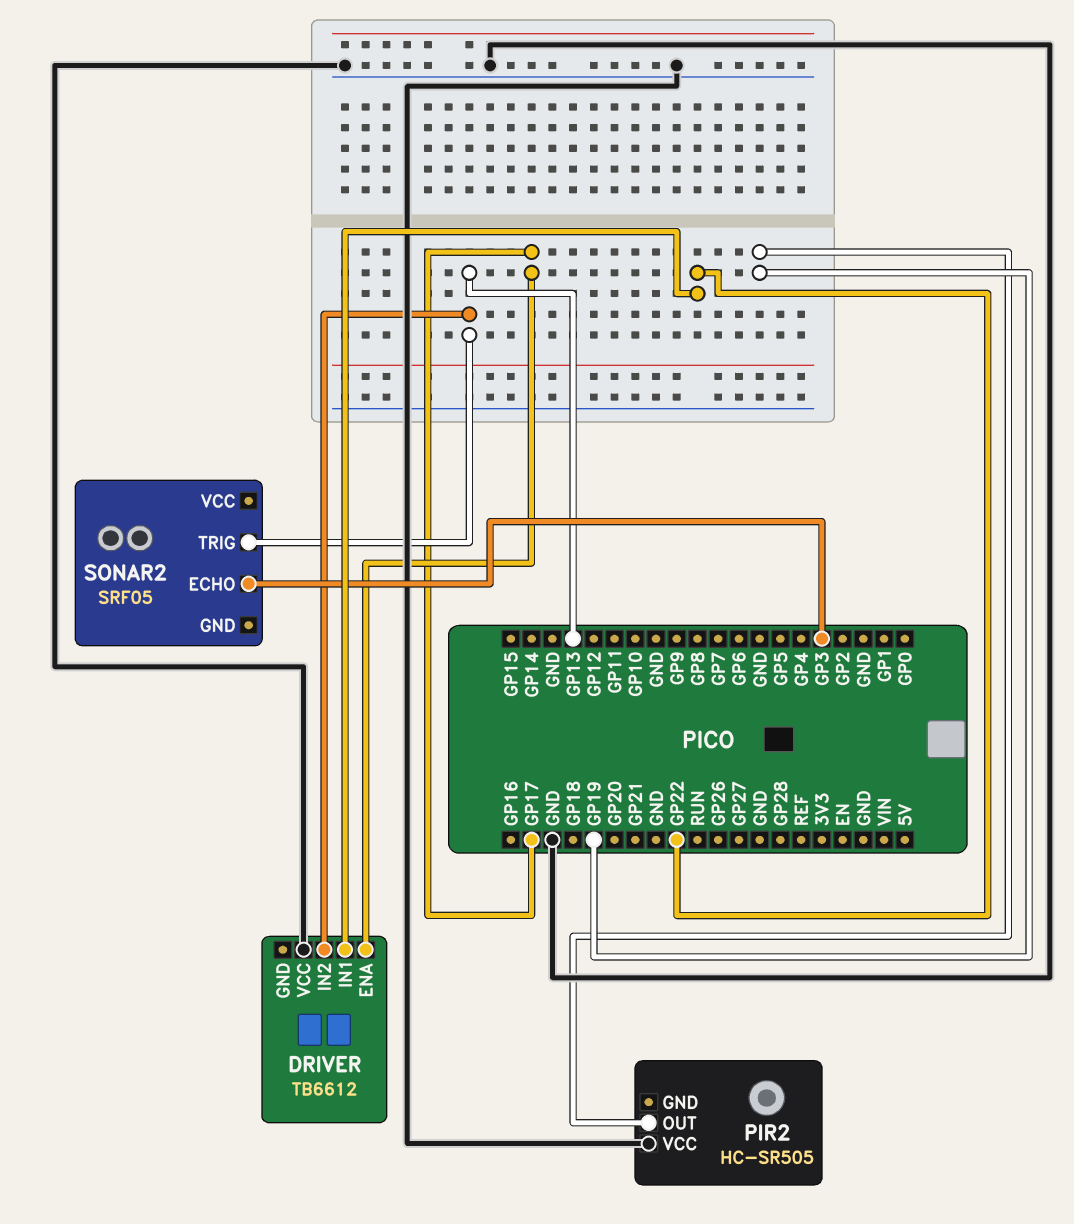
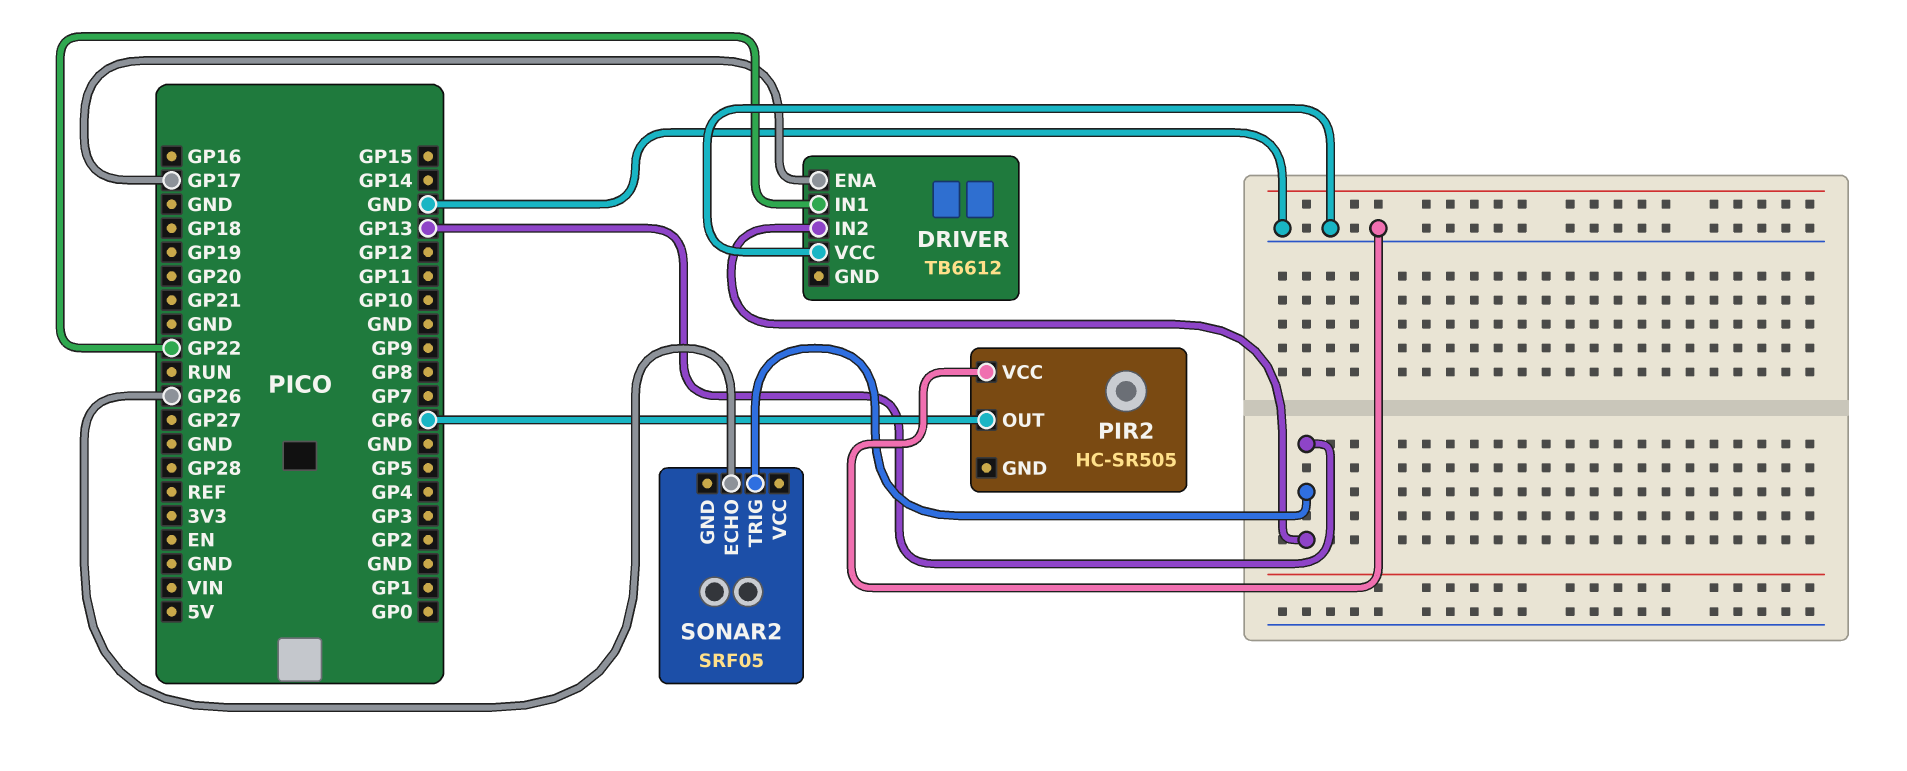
PIR2 pin OUT: GP19 -> GP6
SONAR2 pin ECHO: GP3 -> GP26

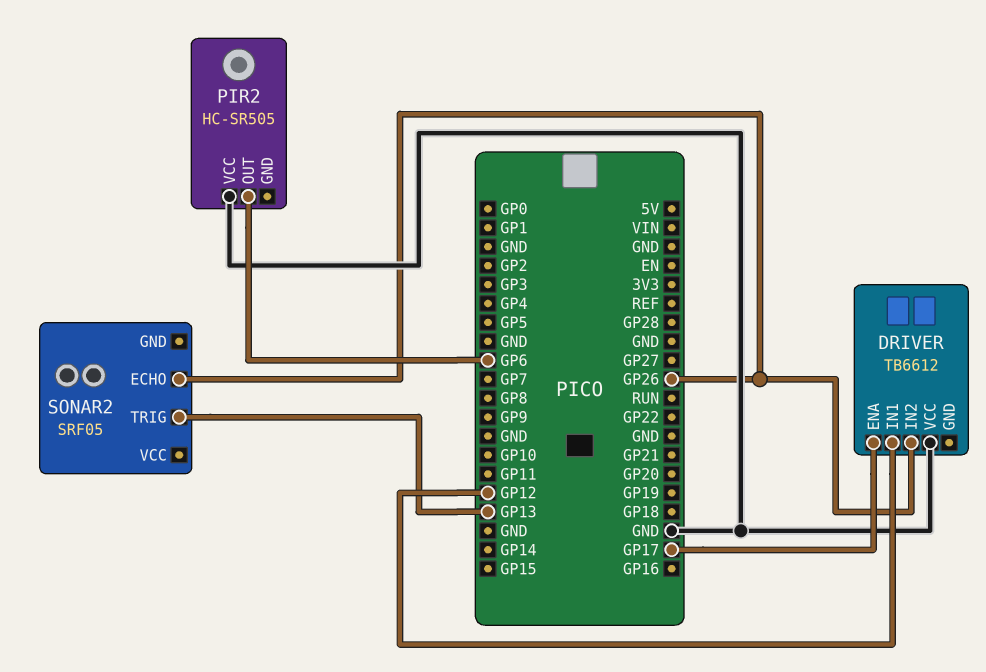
DRIVER pin IN1: GP22 -> GP12
DRIVER pin IN2: GP13 -> GP26

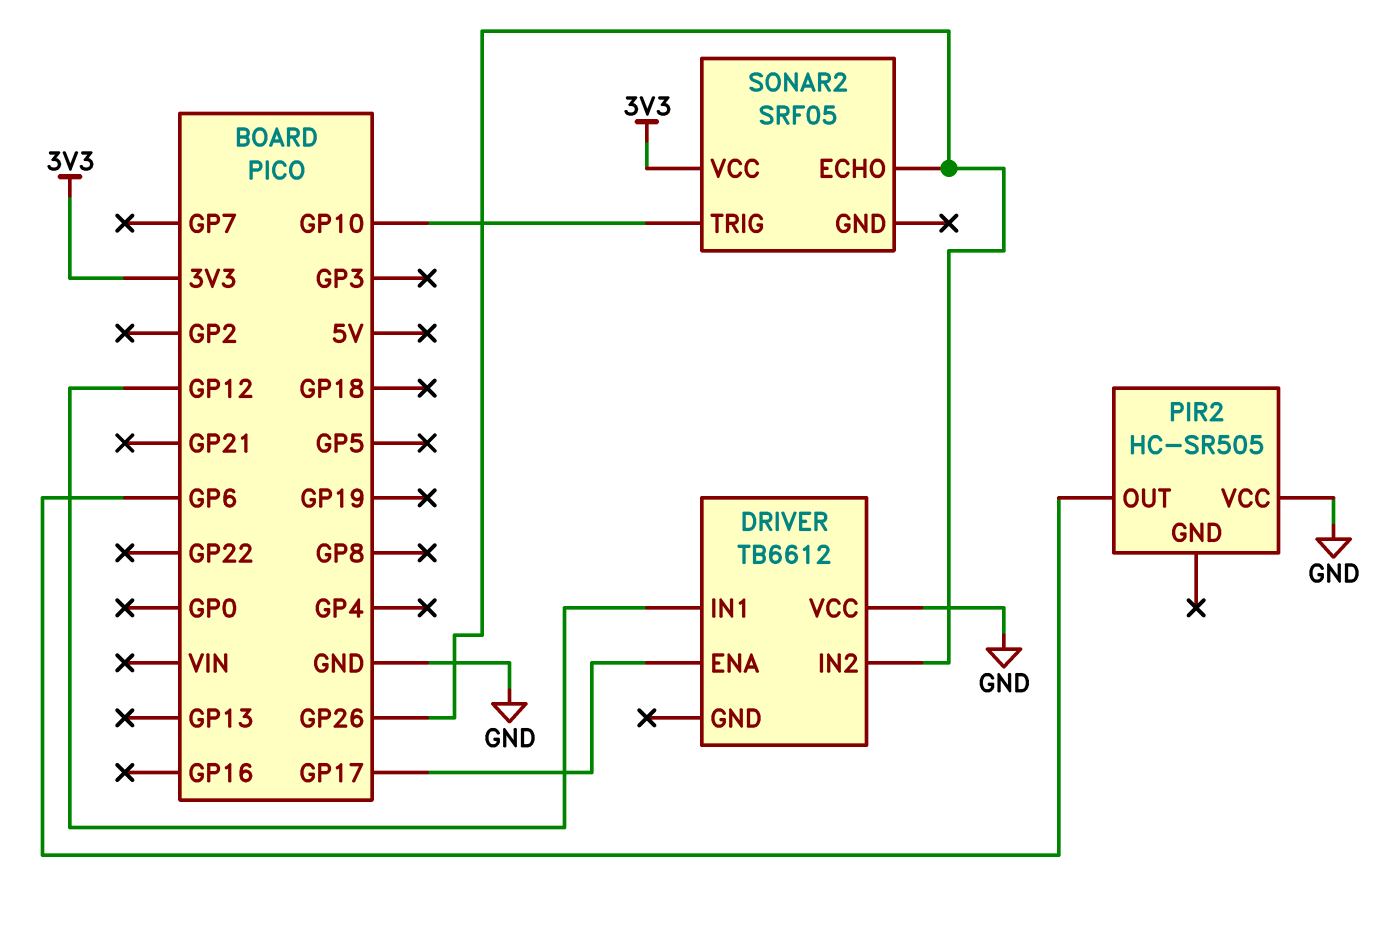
SONAR2 pin TRIG: GP13 -> GP10
SONAR2 pin VCC: none -> 3V3

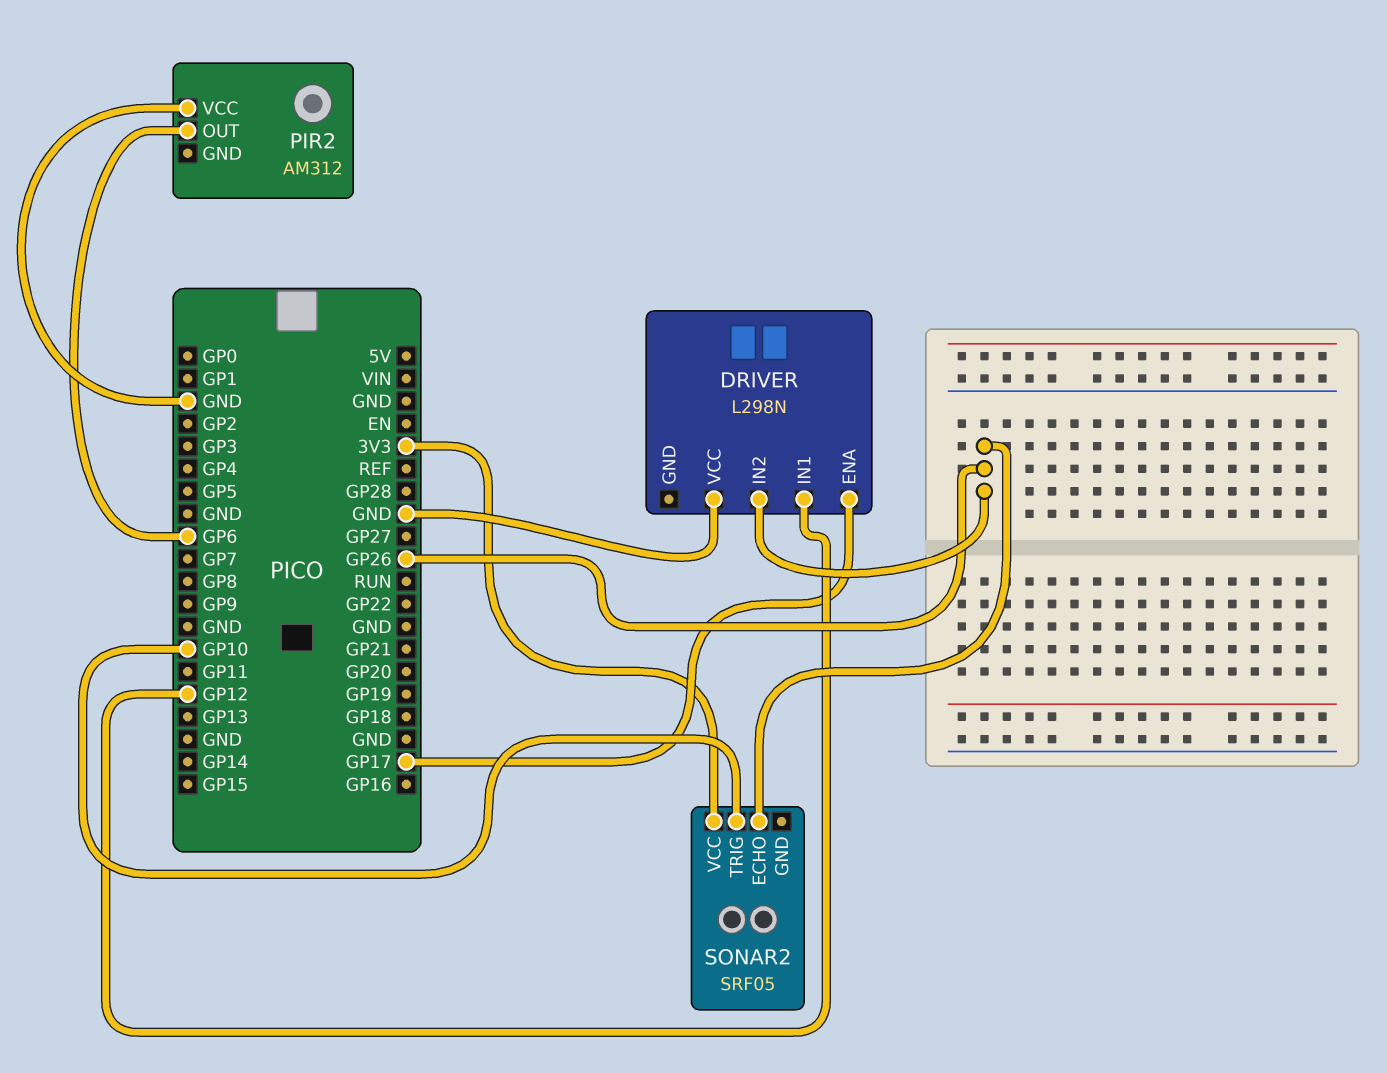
DRIVER: TB6612 -> L298N
PIR2: HC-SR505 -> AM312

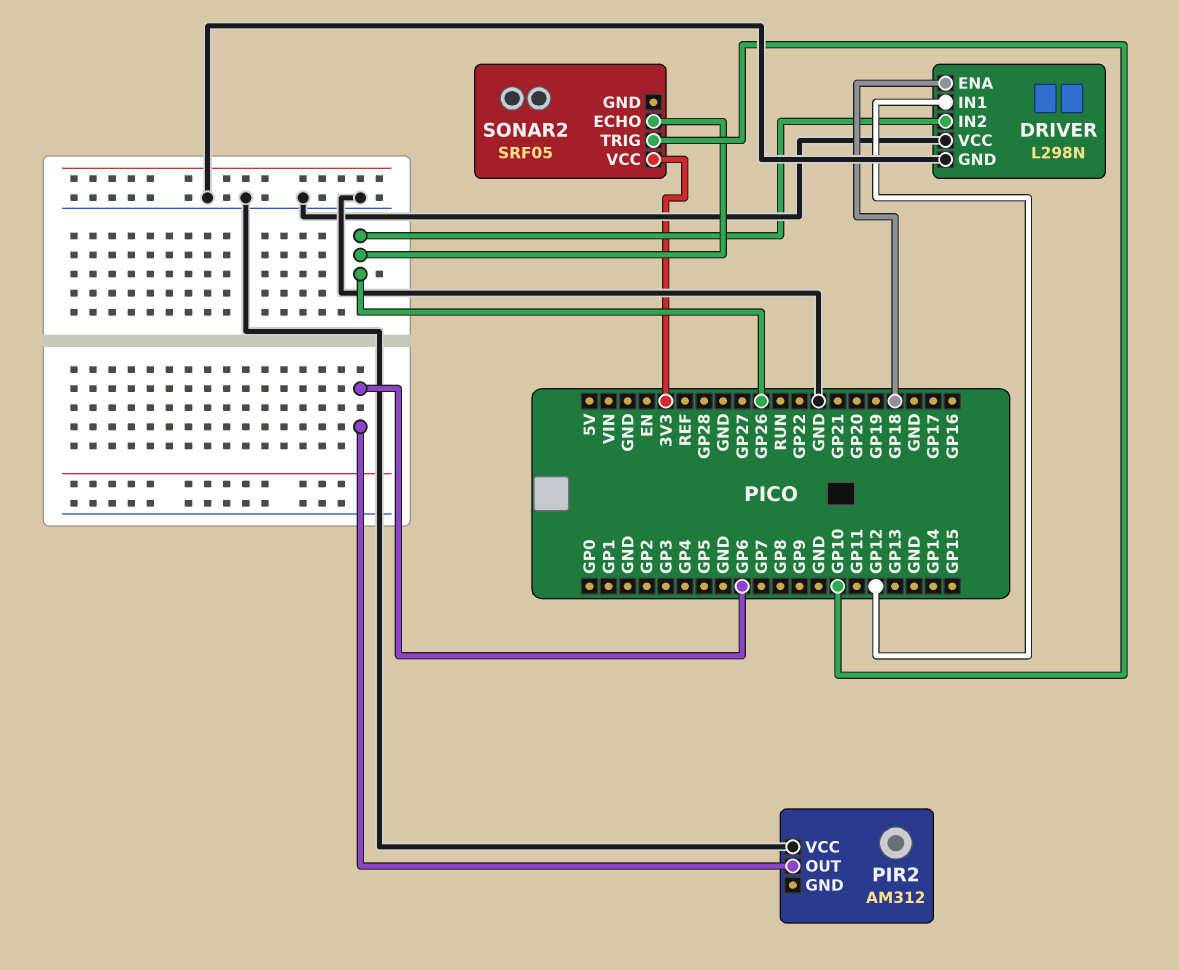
DRIVER pin ENA: GP17 -> GP18
DRIVER pin GND: none -> GND

